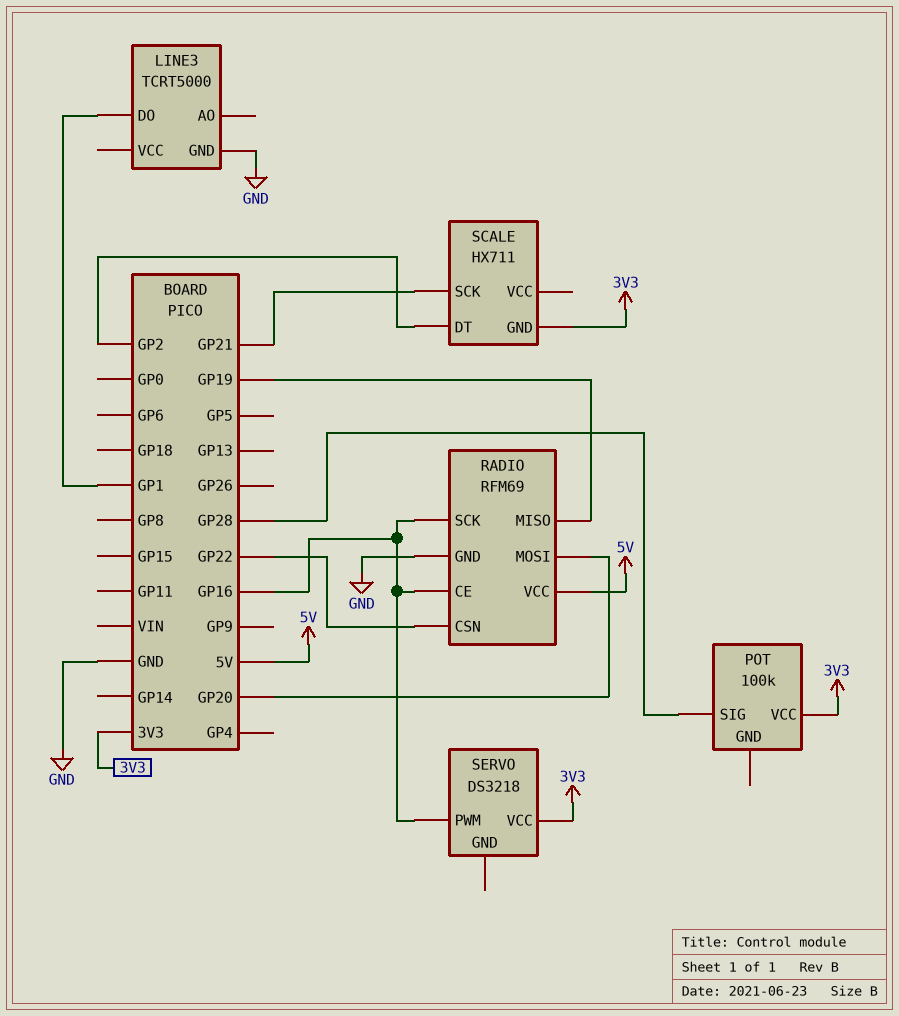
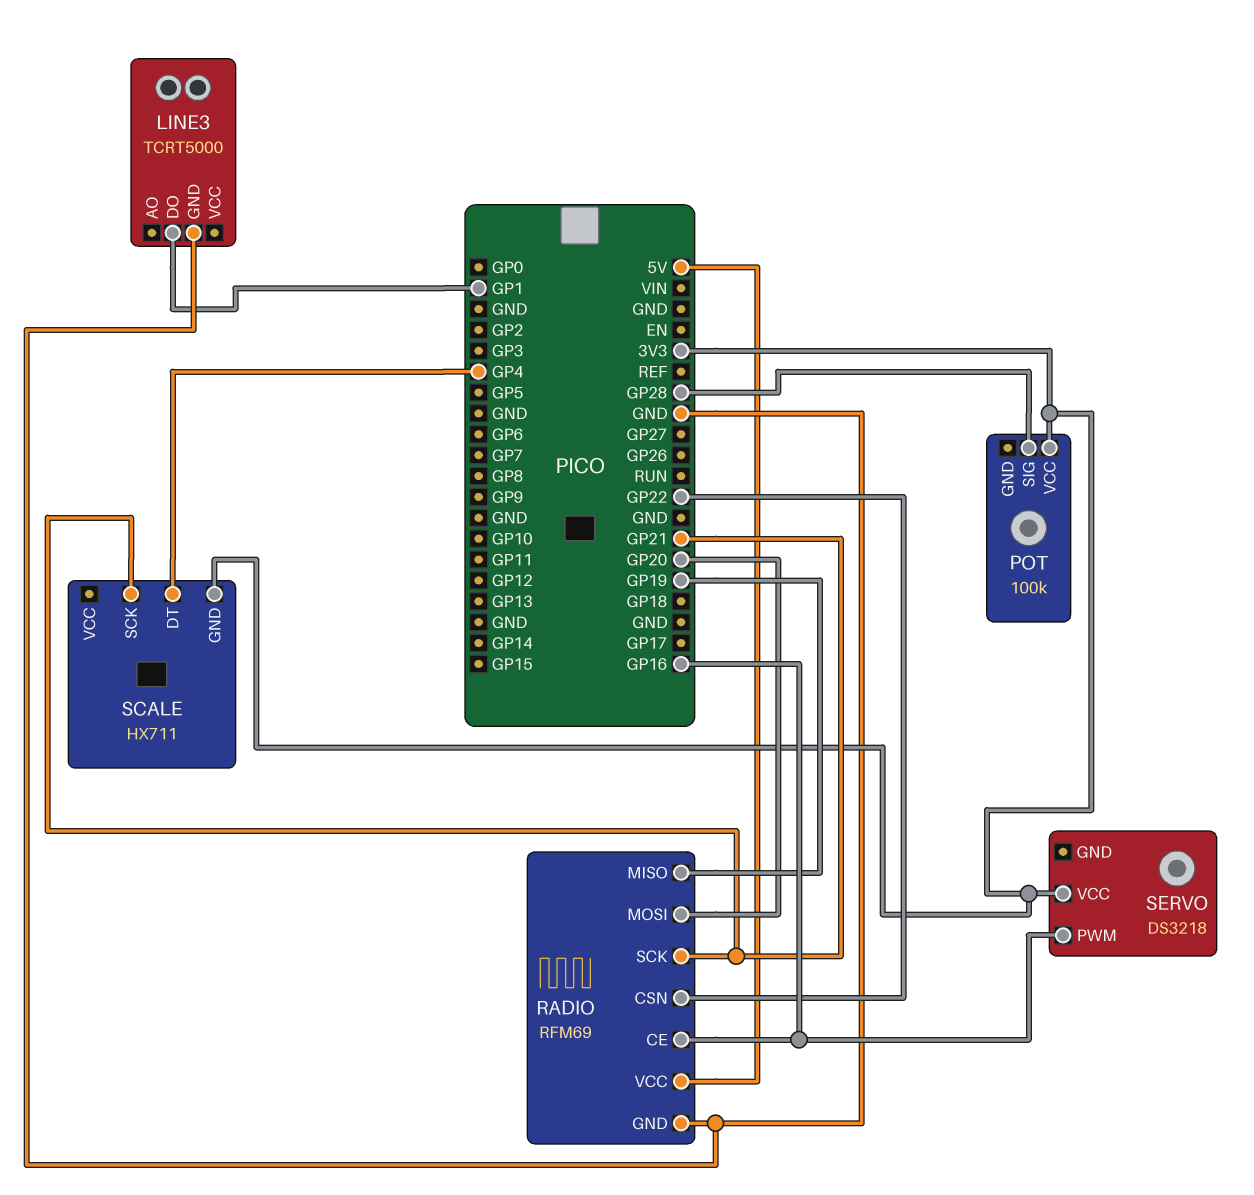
RADIO pin SCK: GP16 -> GP21
SCALE pin DT: GP2 -> GP4

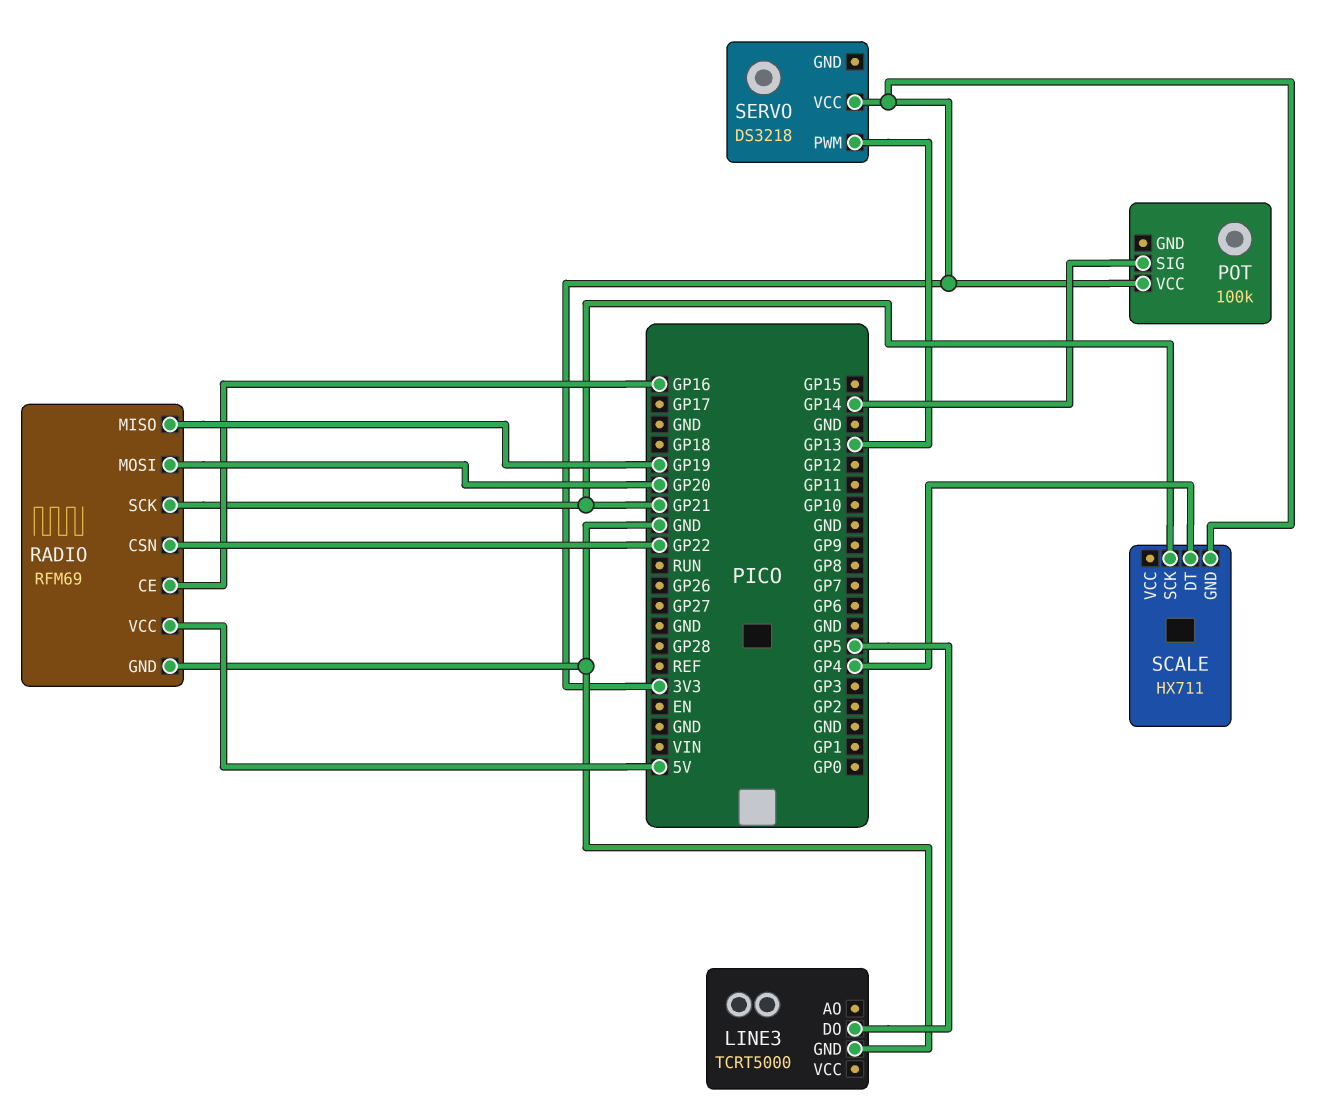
LINE3 pin DO: GP1 -> GP5
POT pin SIG: GP28 -> GP14
SERVO pin PWM: GP16 -> GP13

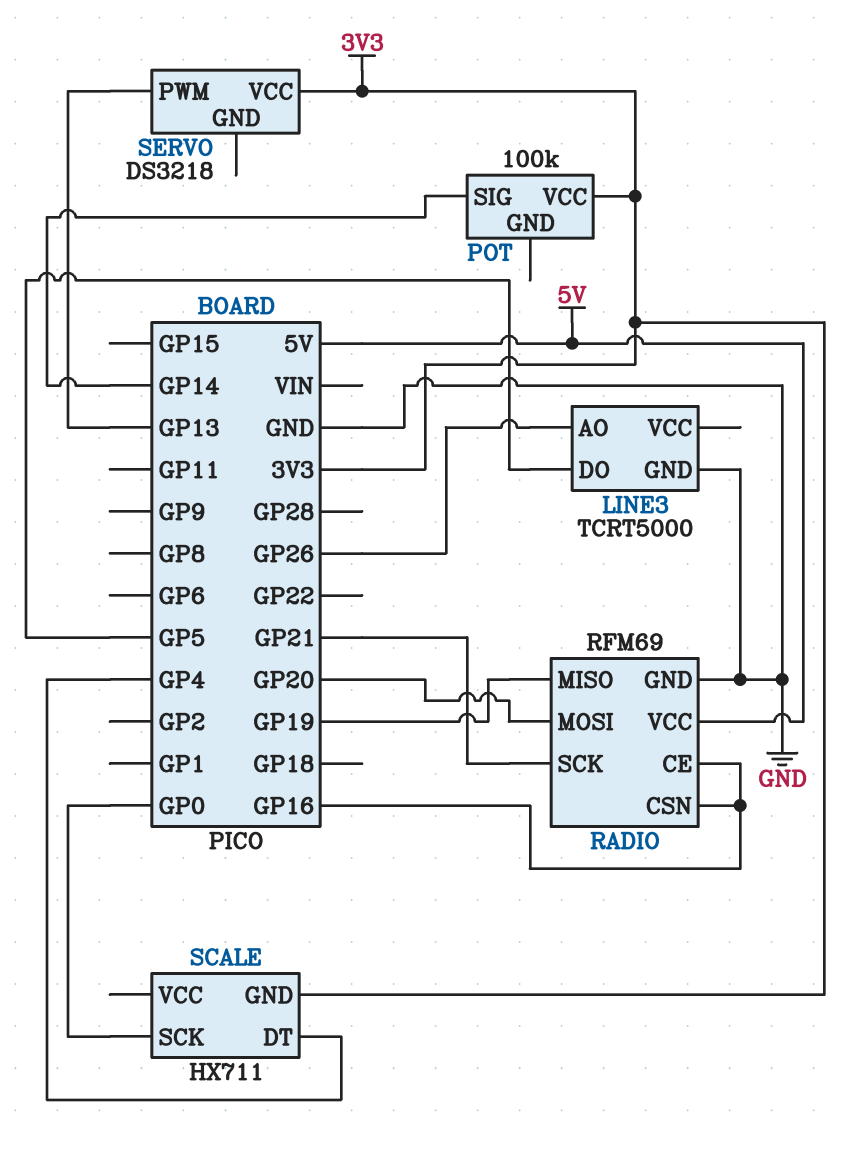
LINE3 pin AO: none -> GP26
RADIO pin CSN: GP22 -> GP16
SCALE pin SCK: GP21 -> GP0

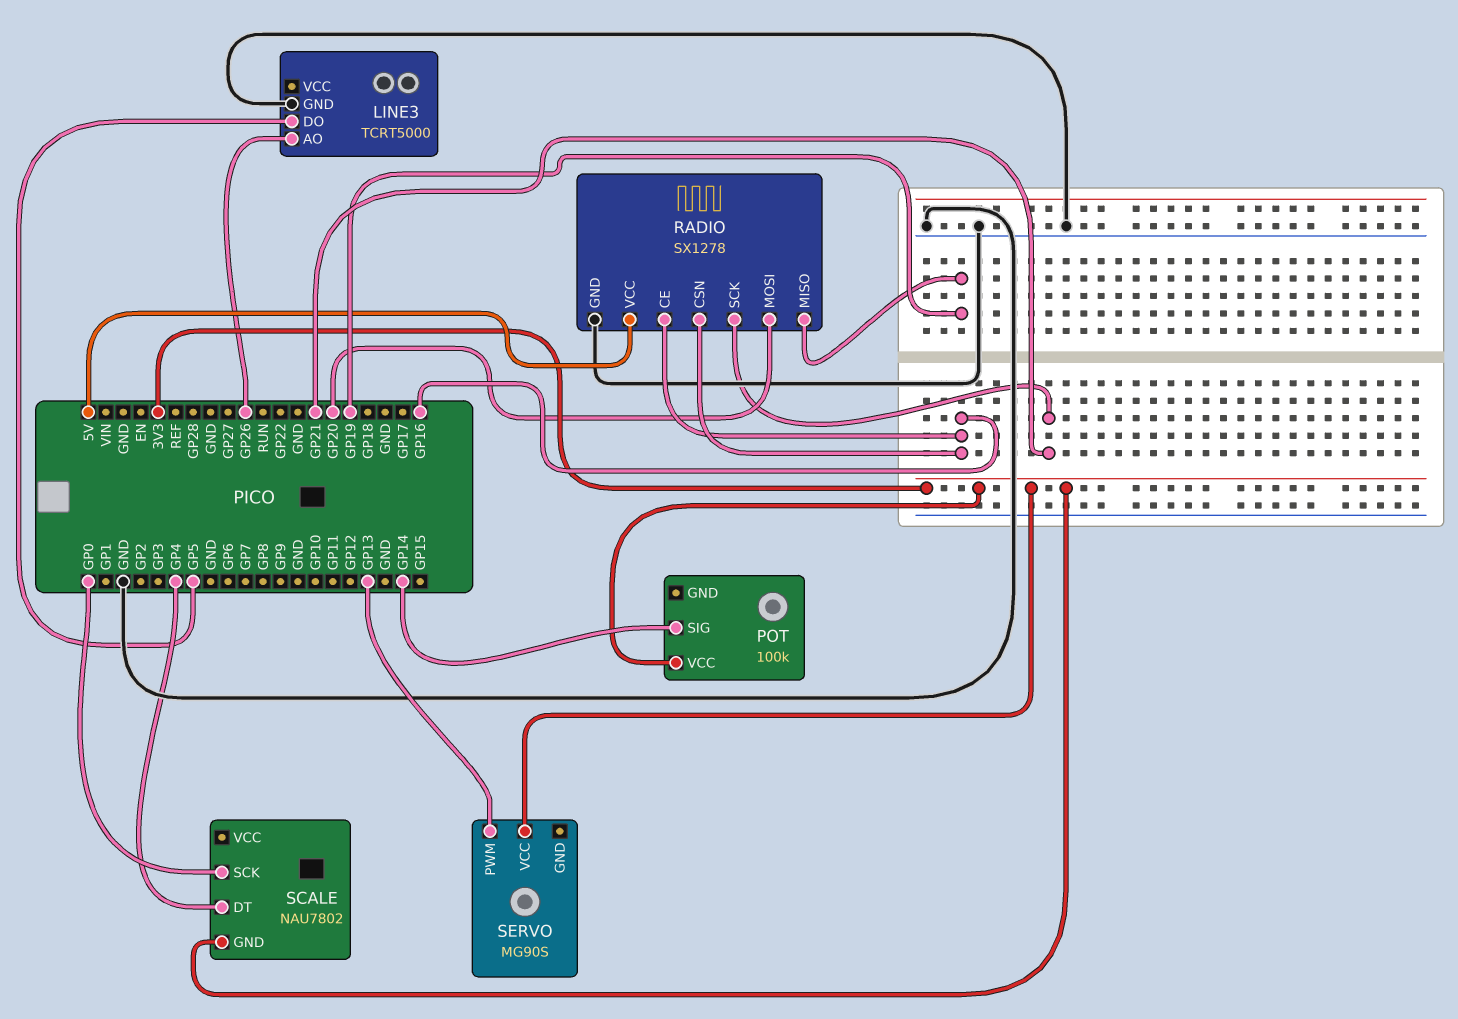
RADIO: RFM69 -> SX1278
SCALE: HX711 -> NAU7802
SERVO: DS3218 -> MG90S

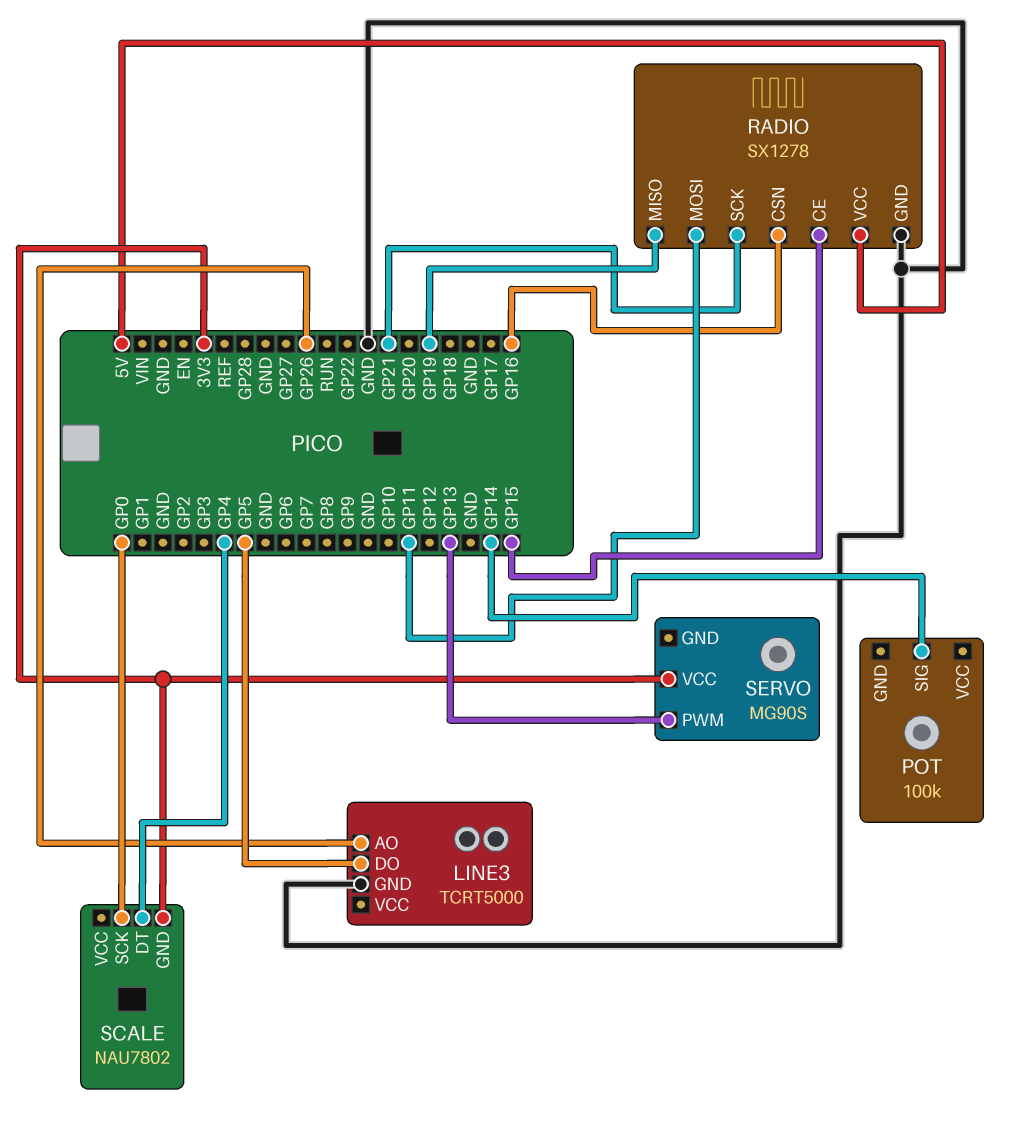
POT pin VCC: 3V3 -> none
RADIO pin CE: GP16 -> GP15
RADIO pin MOSI: GP20 -> GP11

